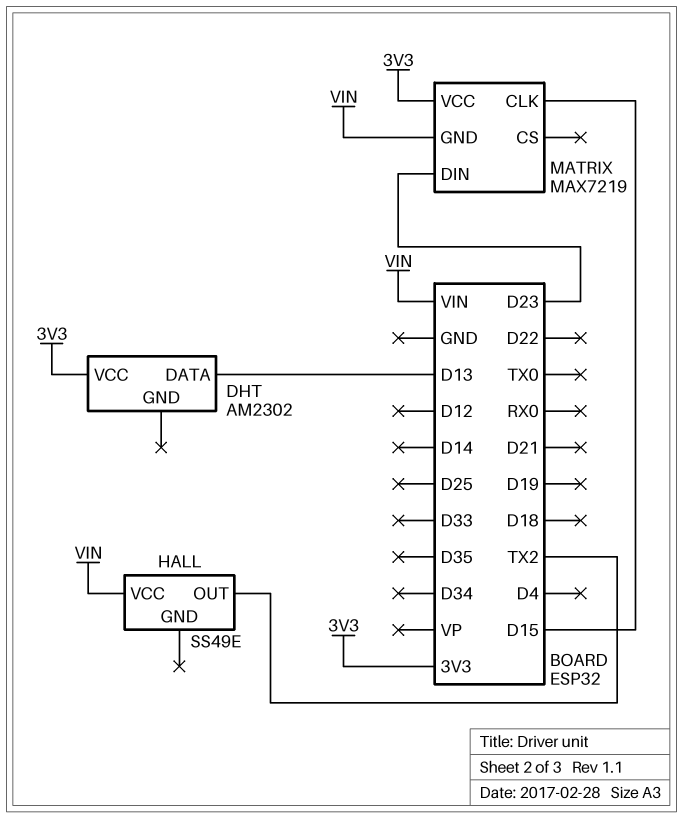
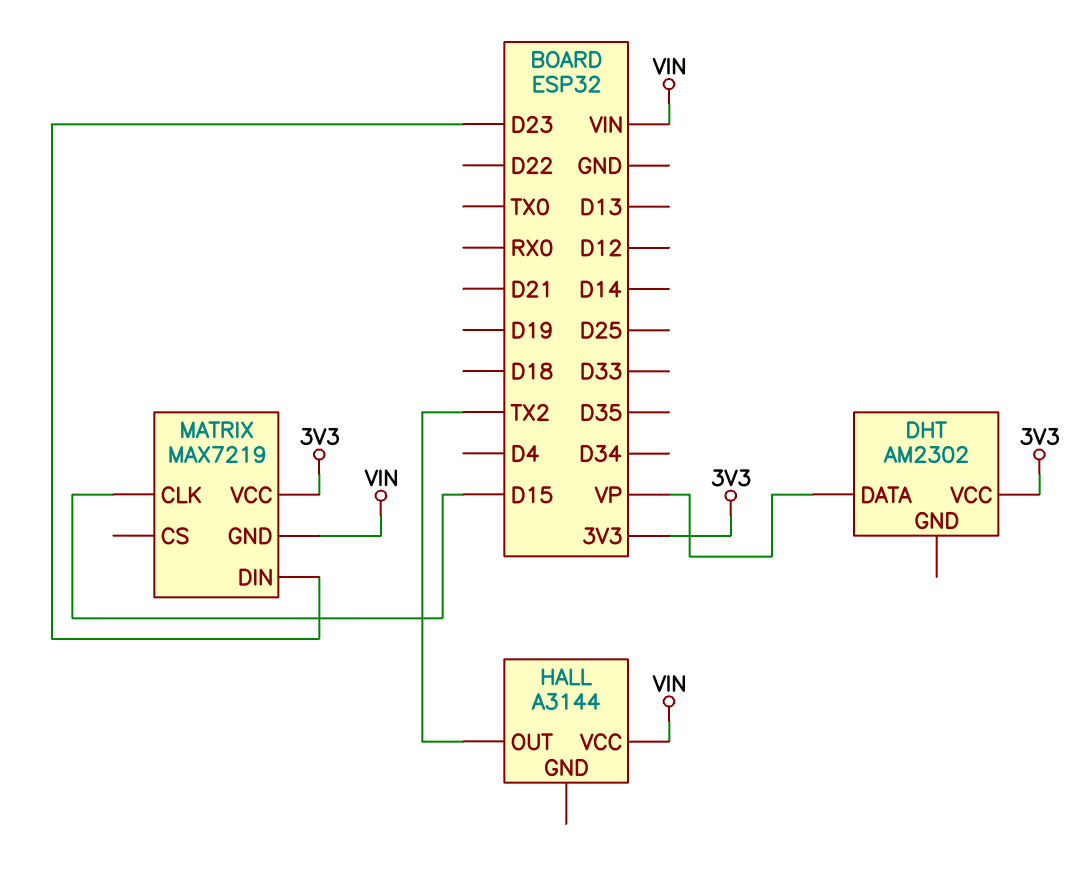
DHT pin DATA: D13 -> VP
HALL: SS49E -> A3144

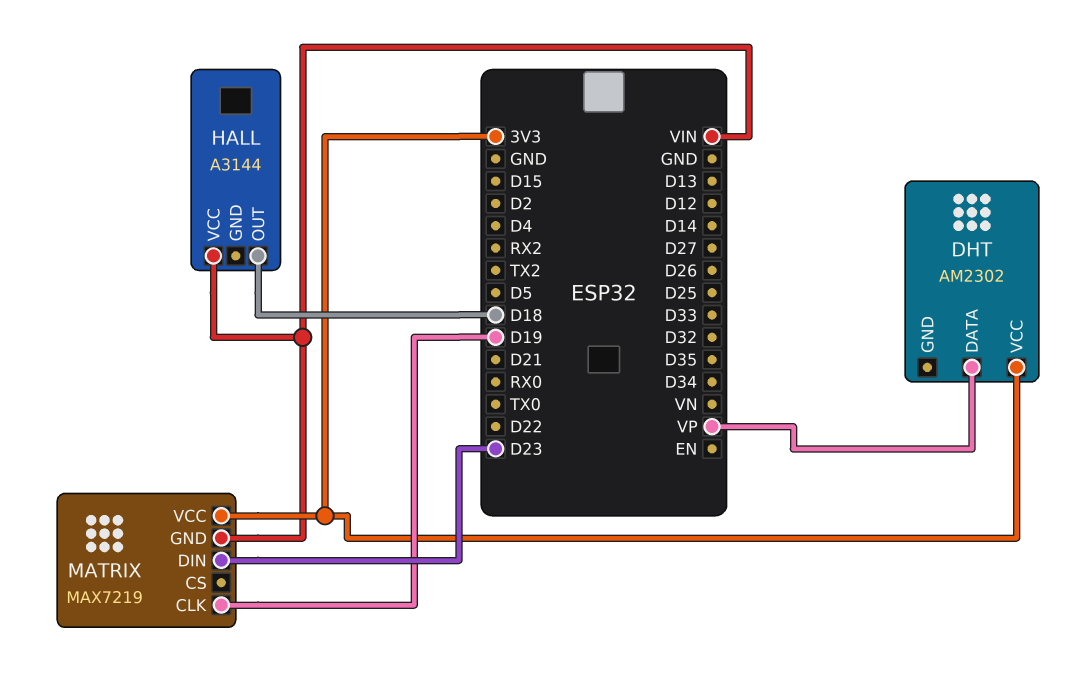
HALL pin OUT: TX2 -> D18
MATRIX pin CLK: D15 -> D19

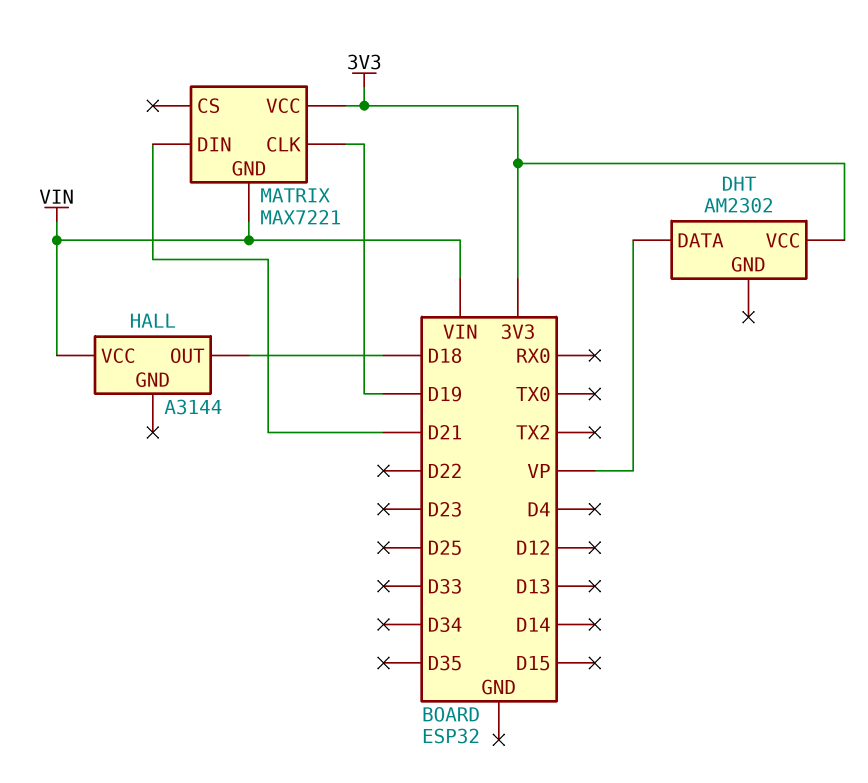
MATRIX: MAX7219 -> MAX7221
MATRIX pin DIN: D23 -> D21

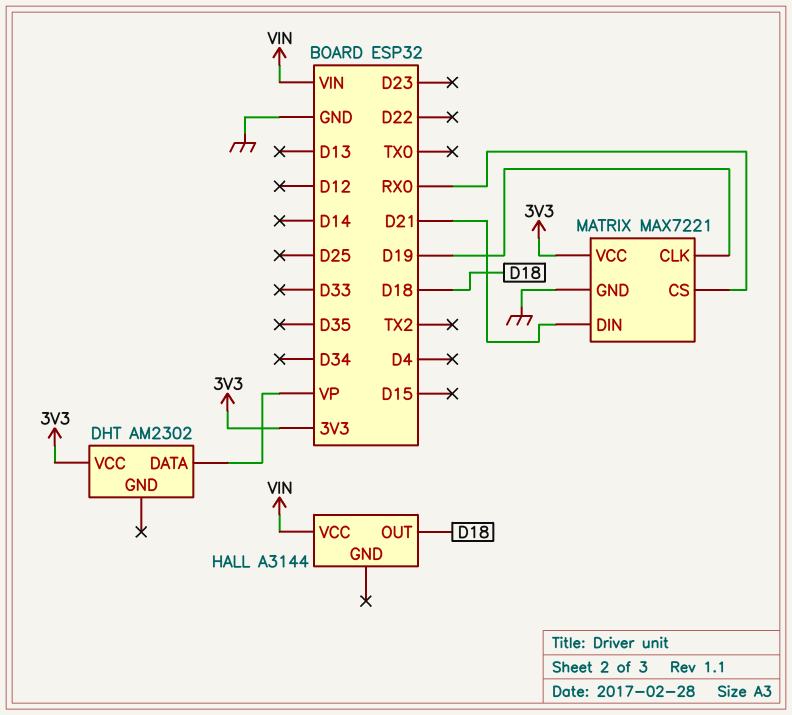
MATRIX pin CS: none -> RX0
MATRIX pin GND: VIN -> GND

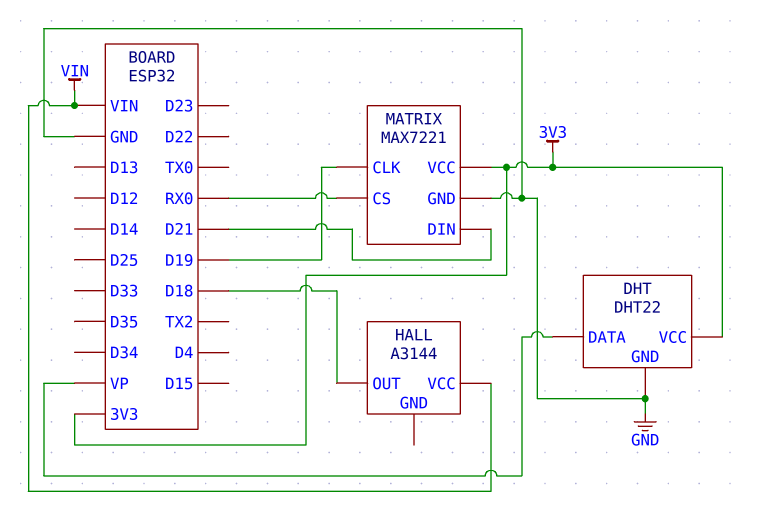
DHT: AM2302 -> DHT22
DHT pin GND: none -> GND

